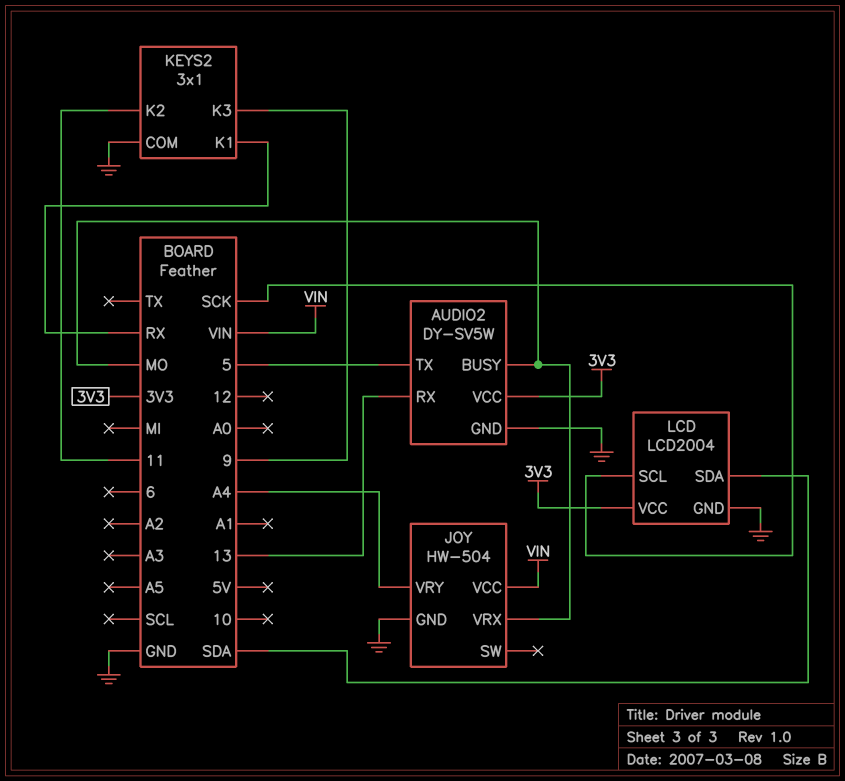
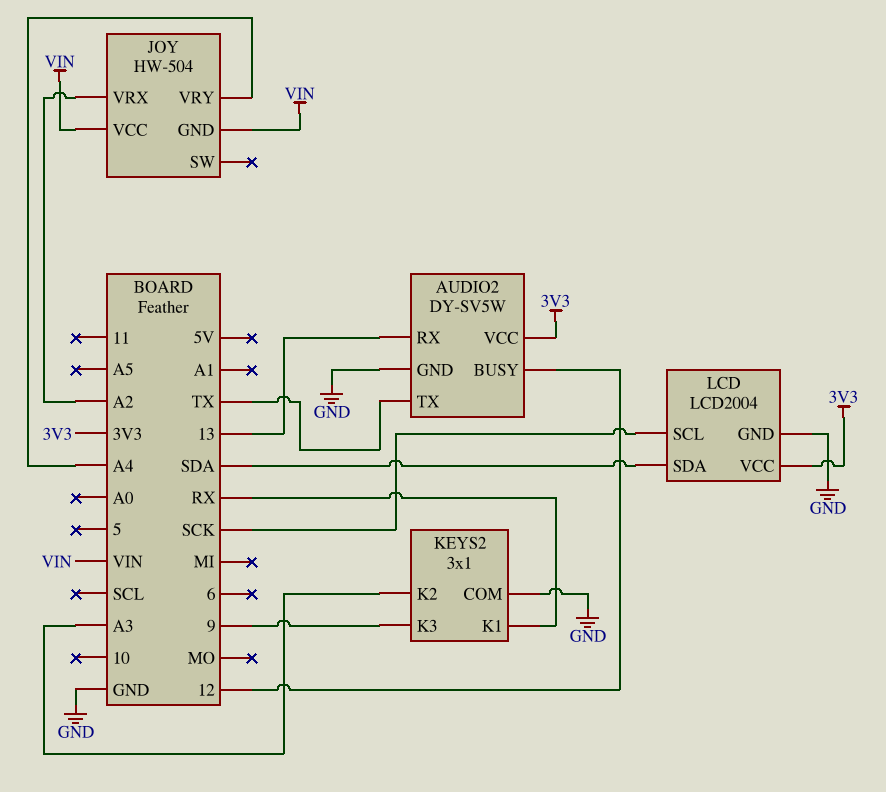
AUDIO2 pin BUSY: MO -> 12
AUDIO2 pin TX: 5 -> TX
JOY pin GND: GND -> VIN
JOY pin VRX: MO -> A2
KEYS2 pin K2: 11 -> A3

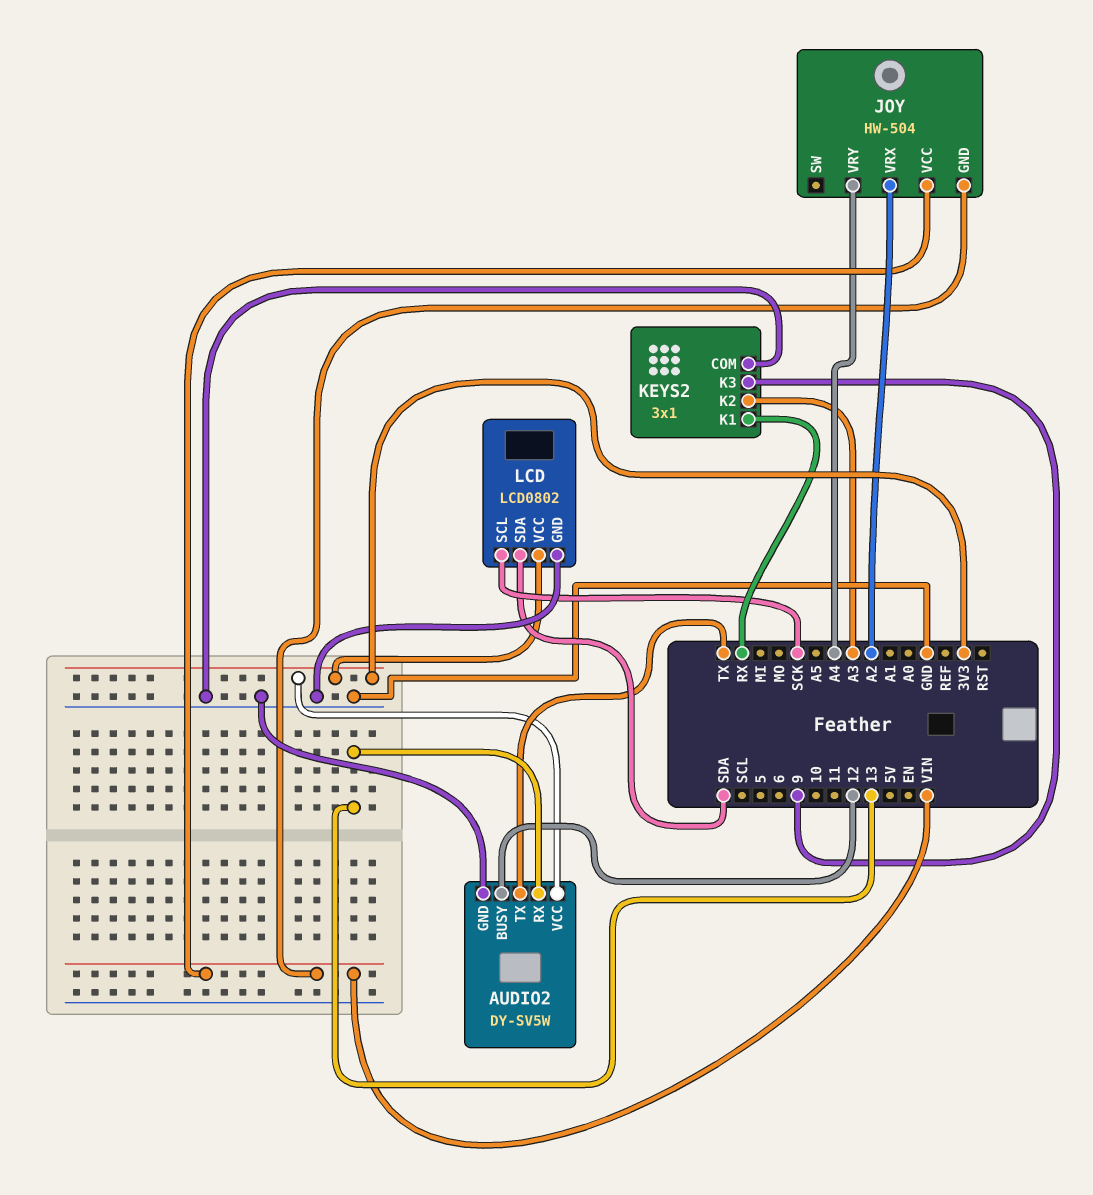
LCD: LCD2004 -> LCD0802

